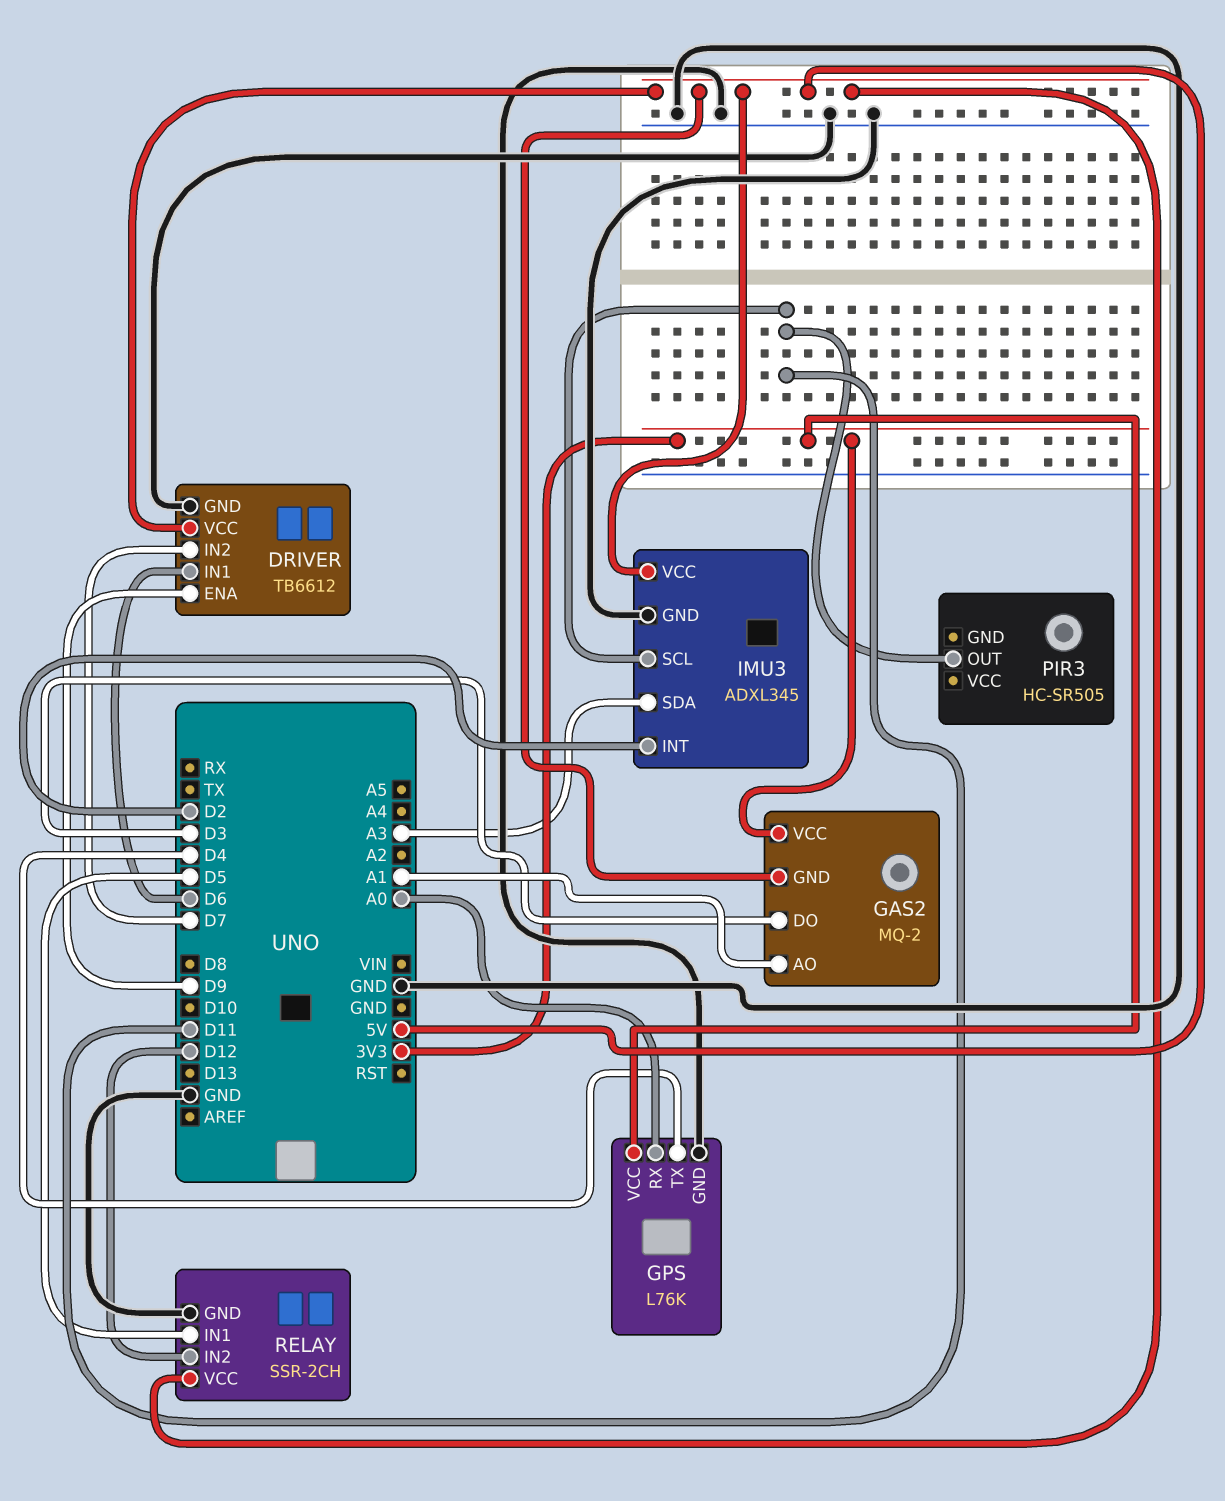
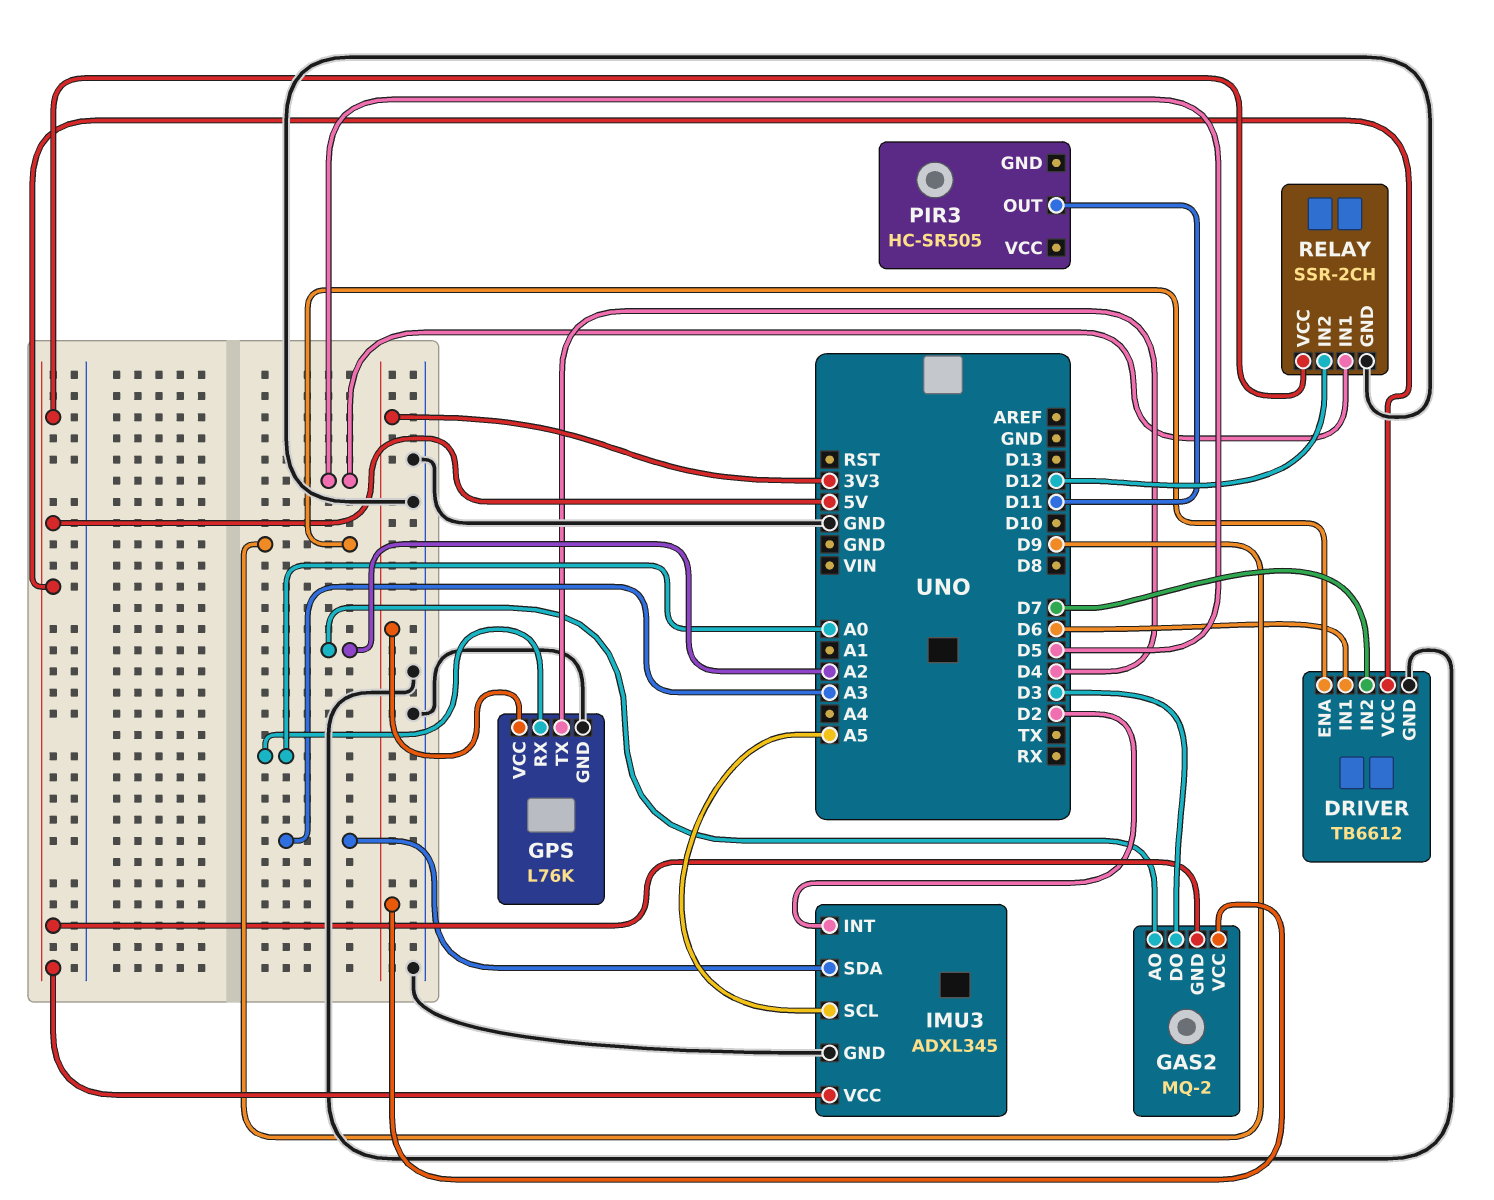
GAS2 pin AO: A1 -> A2
IMU3 pin SCL: D11 -> A5

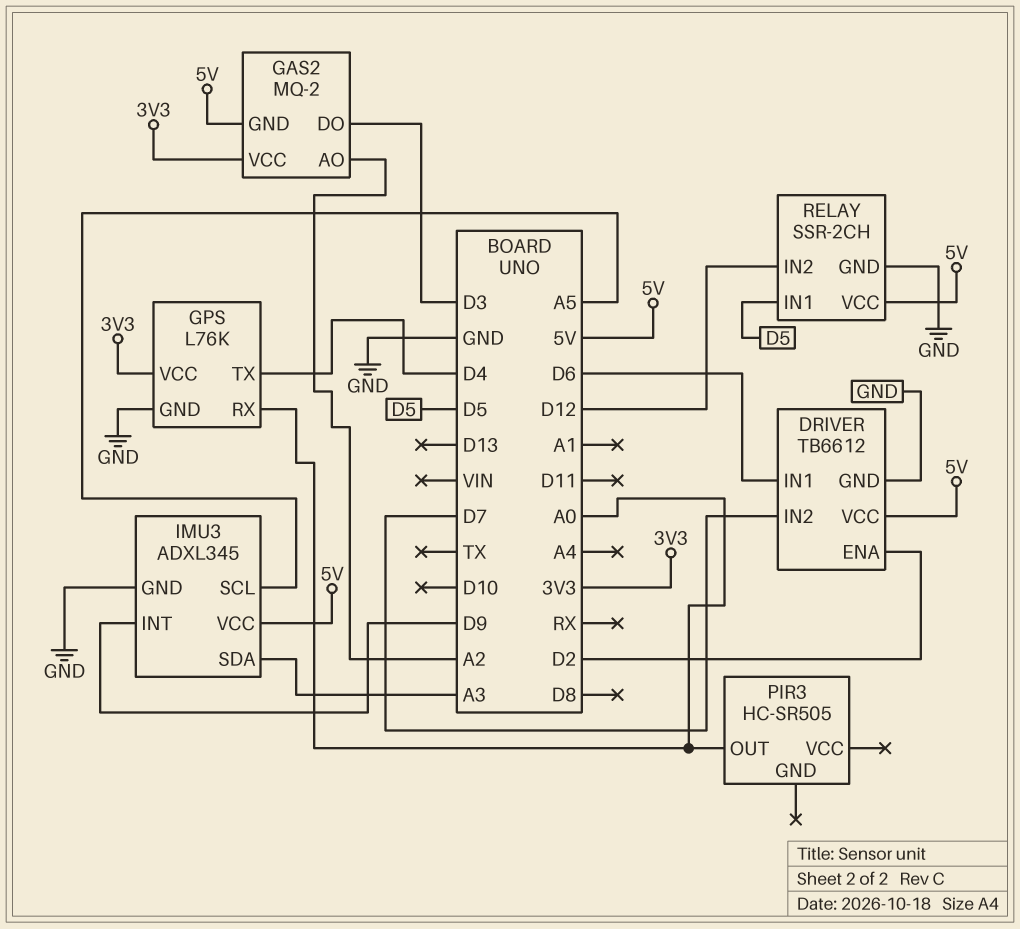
DRIVER pin ENA: D9 -> D2
IMU3 pin INT: D2 -> D9
PIR3 pin OUT: D11 -> A0

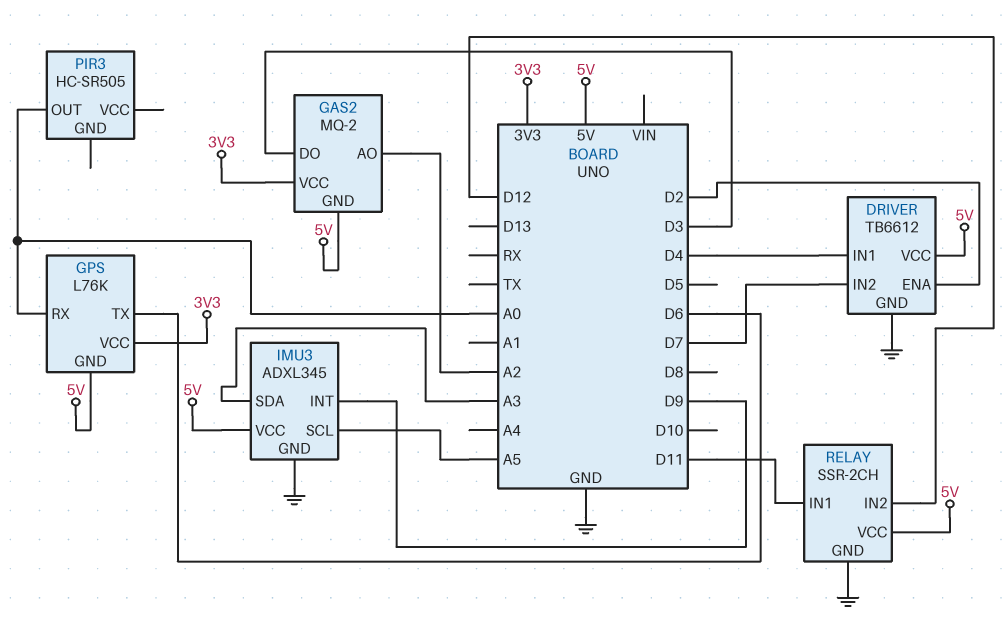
DRIVER pin IN1: D6 -> D4
GPS pin GND: GND -> 5V
GPS pin TX: D4 -> D6
RELAY pin IN1: D5 -> D11

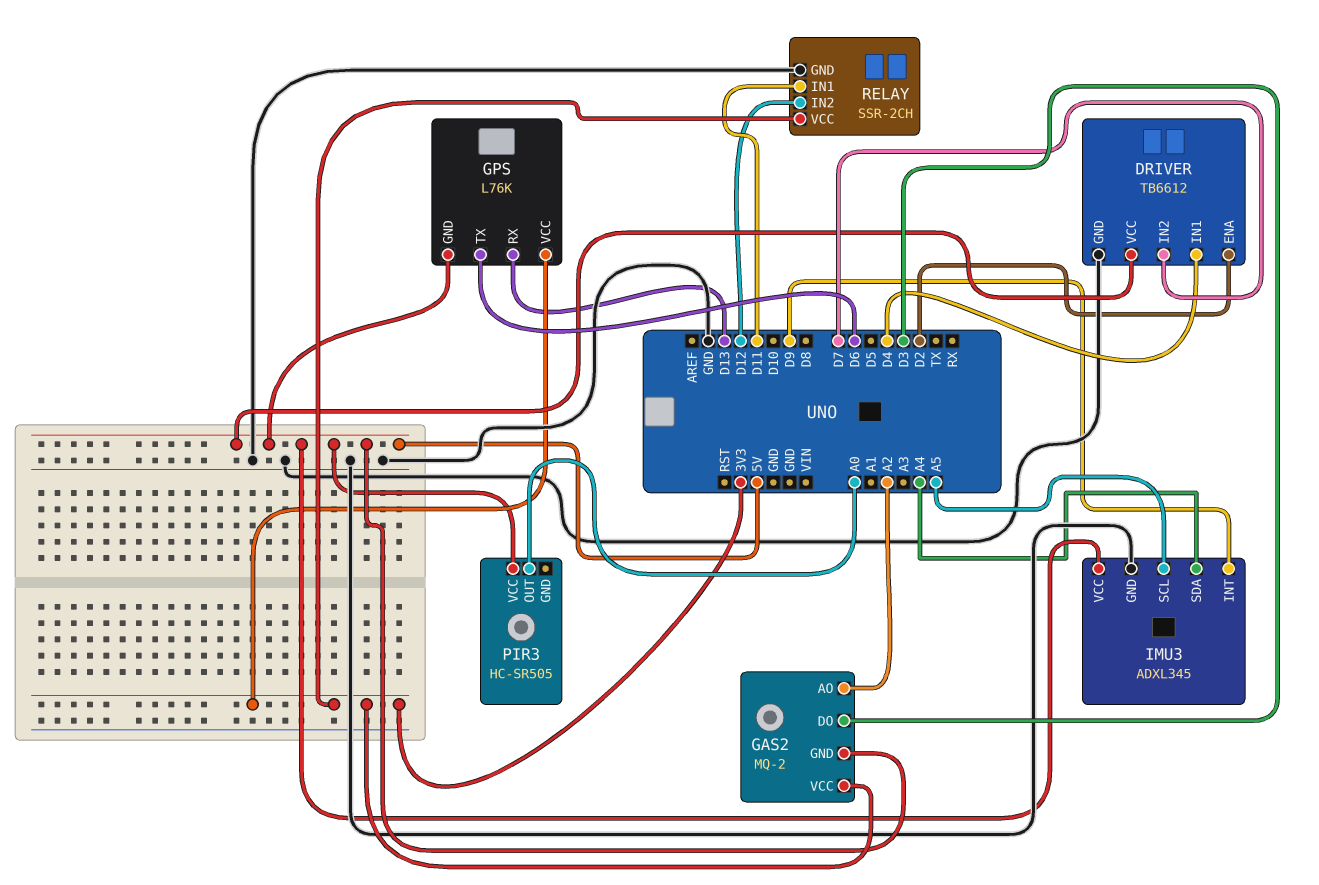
GPS pin RX: A0 -> D13
IMU3 pin SDA: A3 -> A4
PIR3 pin VCC: none -> 5V
RELAY pin VCC: 5V -> 3V3

